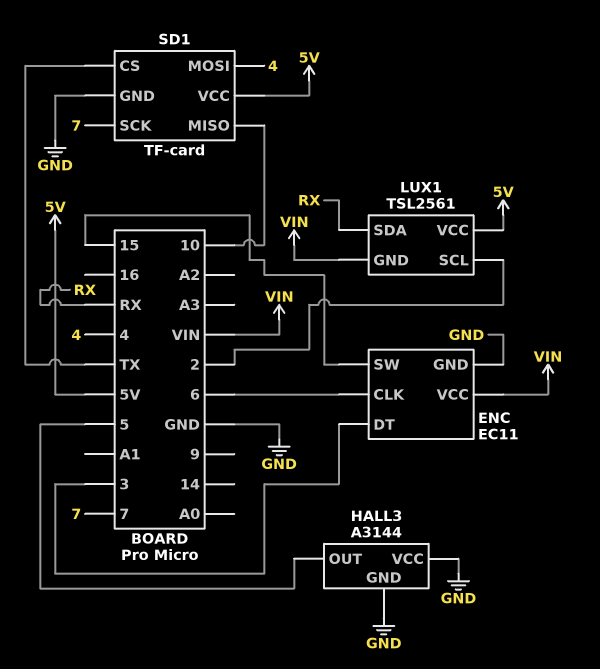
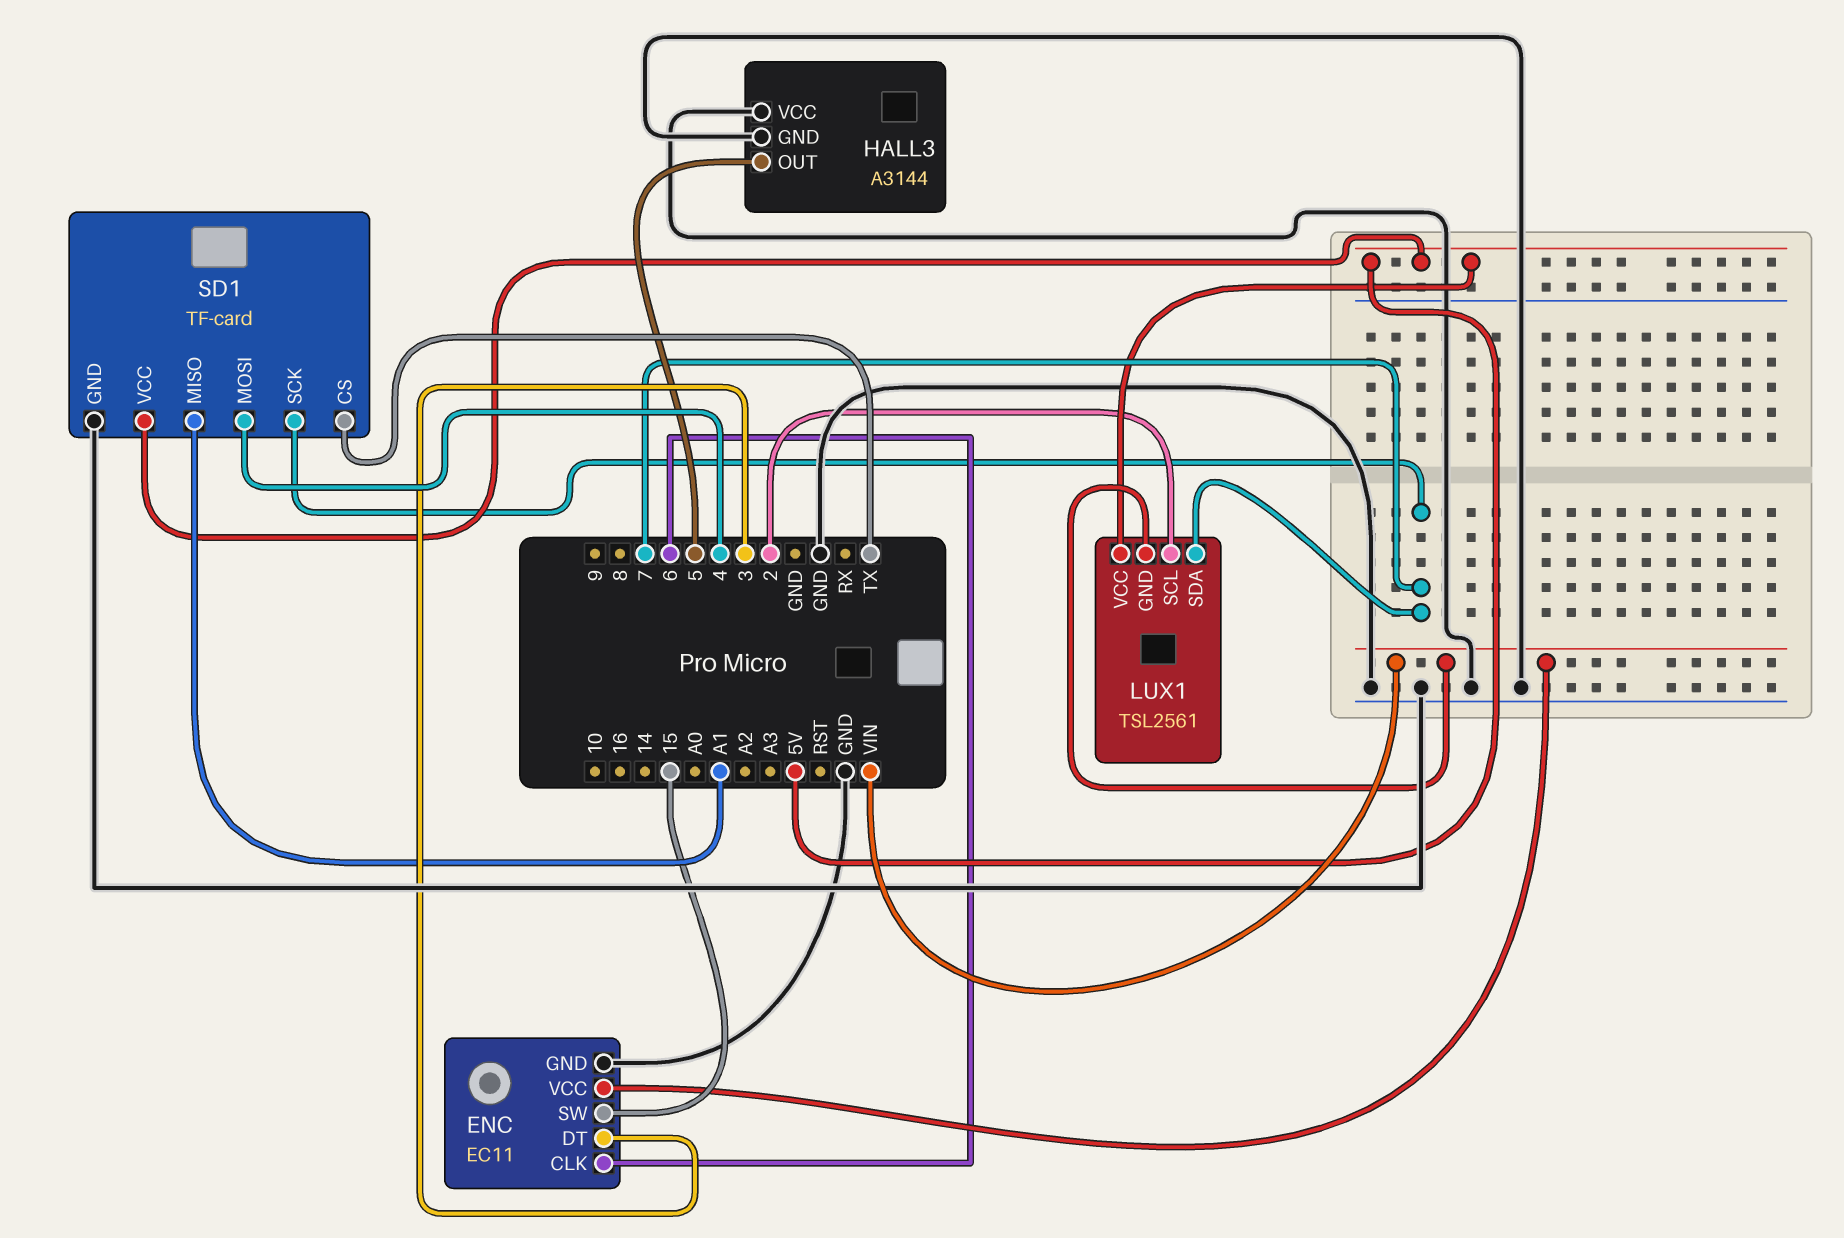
LUX1 pin SDA: RX -> 7
SD1 pin MISO: 10 -> A1

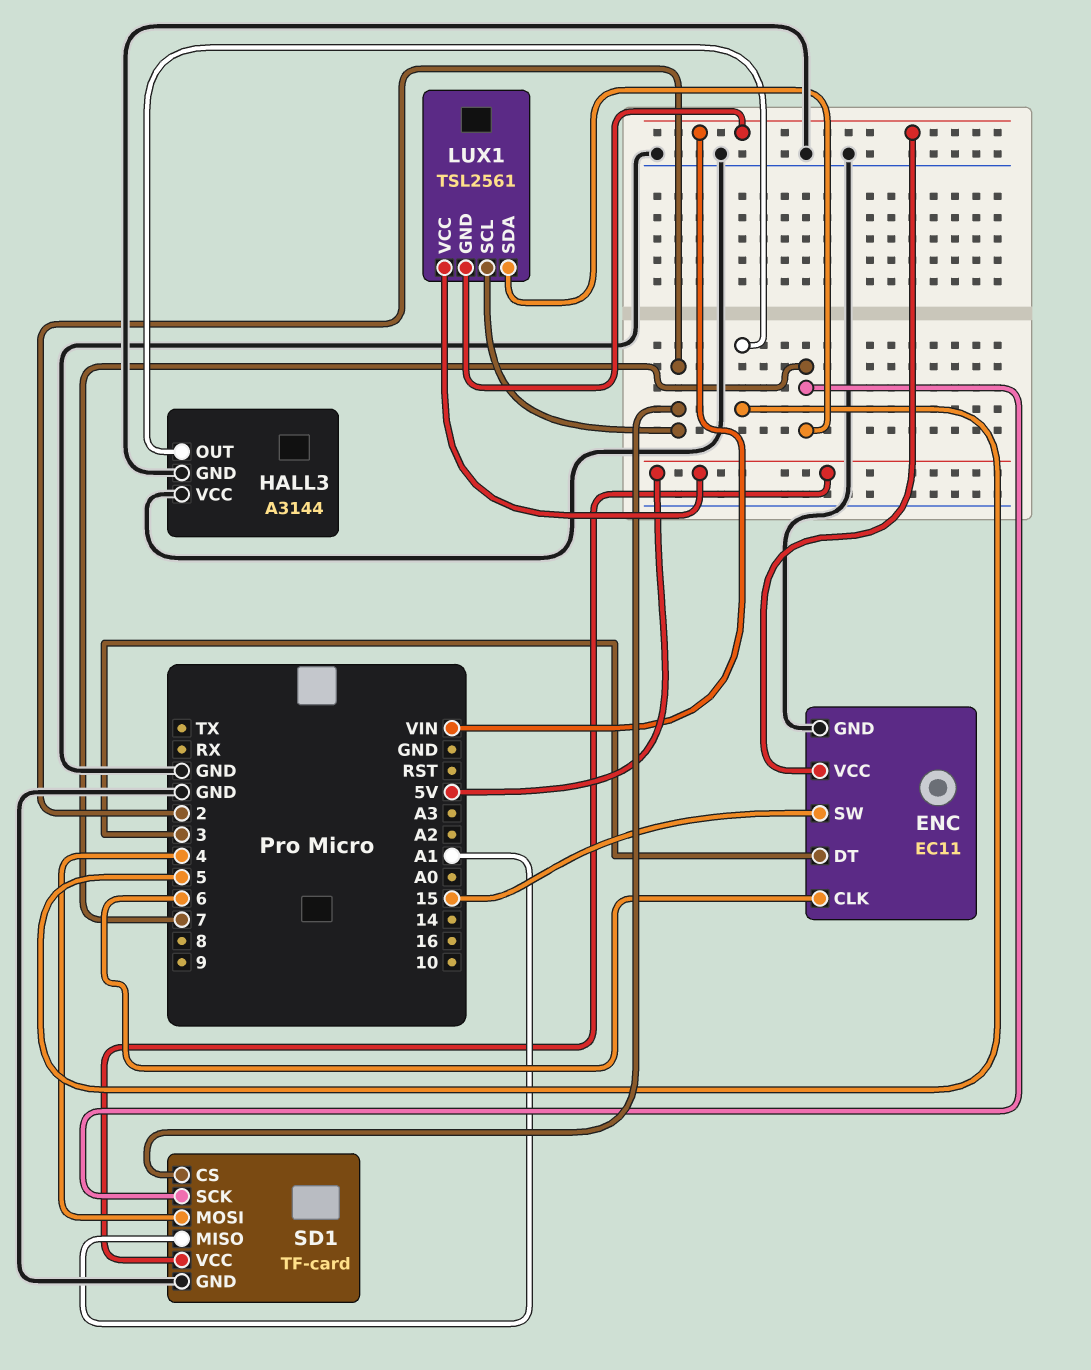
SD1 pin CS: TX -> 2

